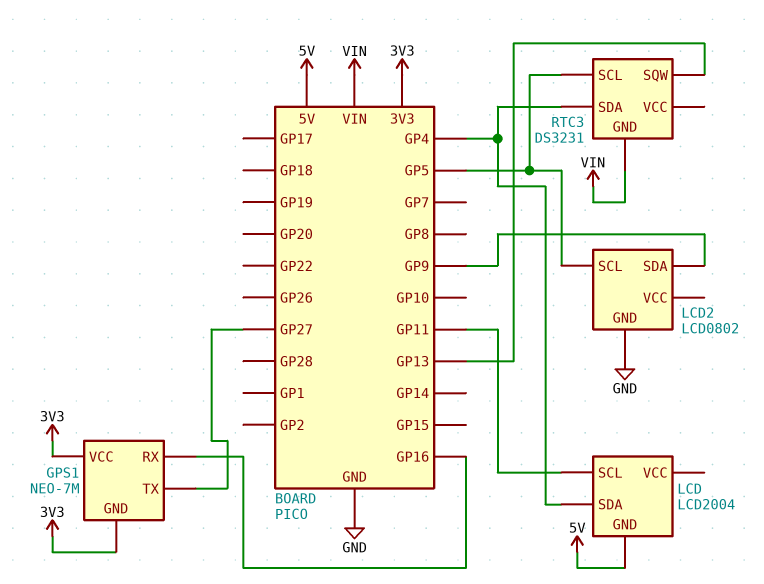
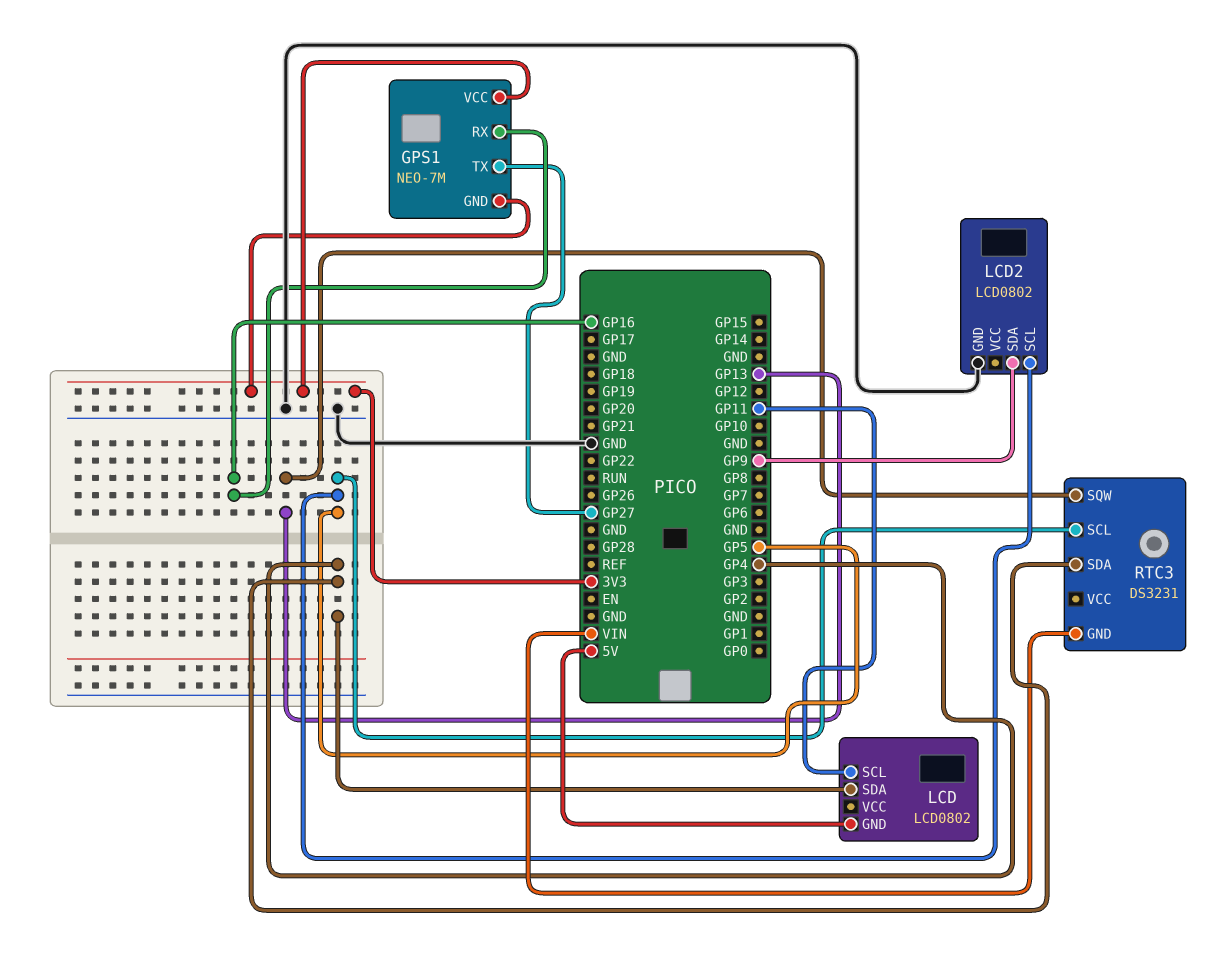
LCD: LCD2004 -> LCD0802

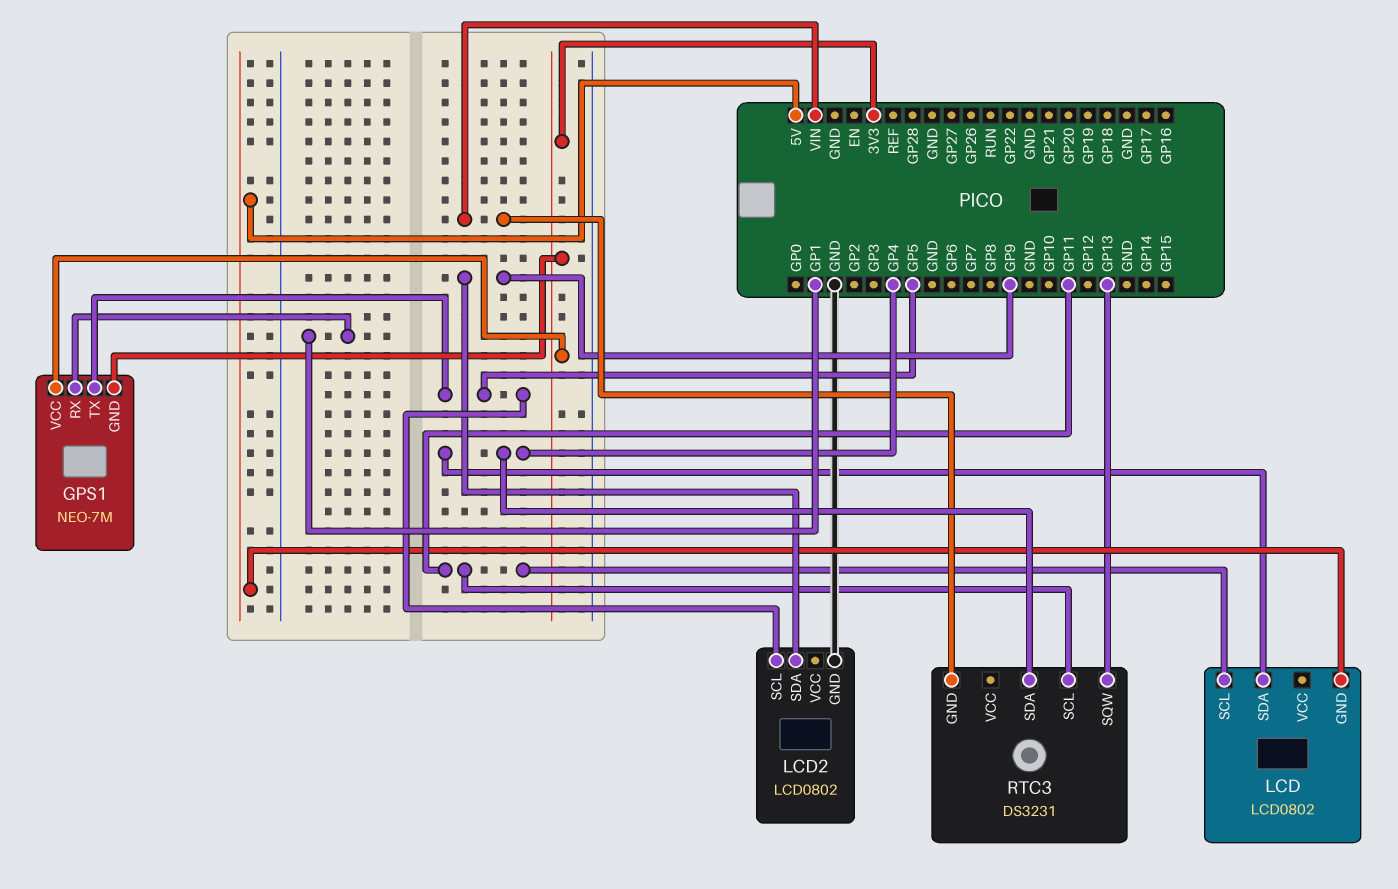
GPS1 pin RX: GP16 -> GP1
GPS1 pin TX: GP27 -> GP5
RTC3 pin SCL: GP5 -> GP11

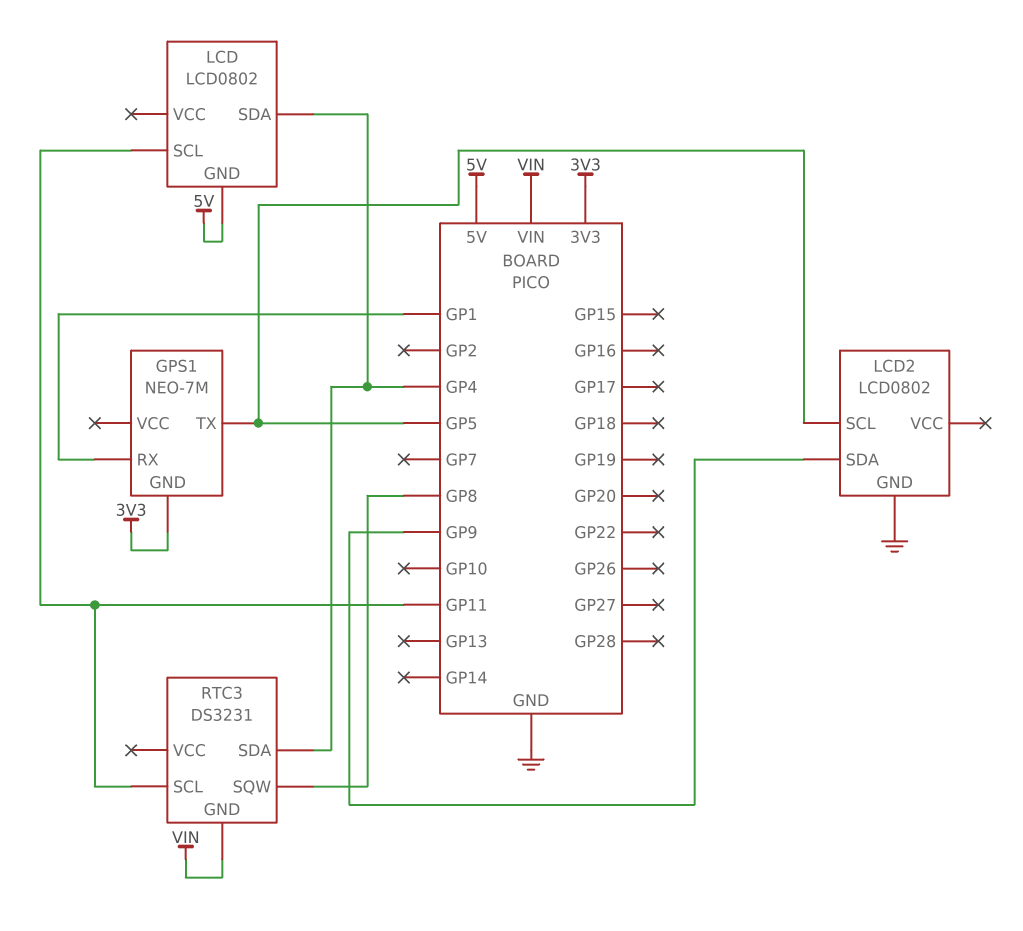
GPS1 pin VCC: 3V3 -> none
RTC3 pin SQW: GP13 -> GP8

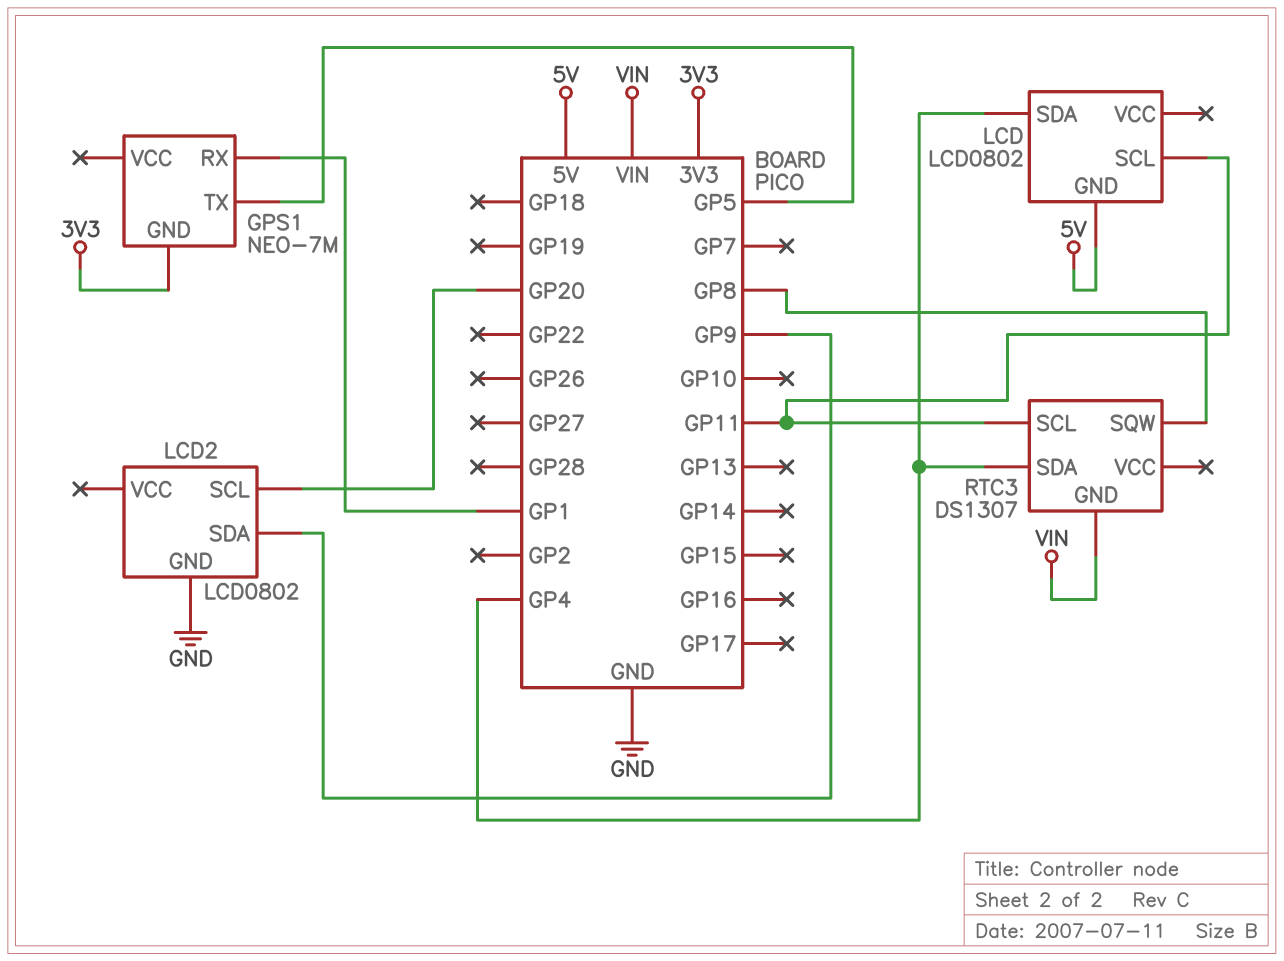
LCD2 pin SCL: GP5 -> GP20
RTC3: DS3231 -> DS1307

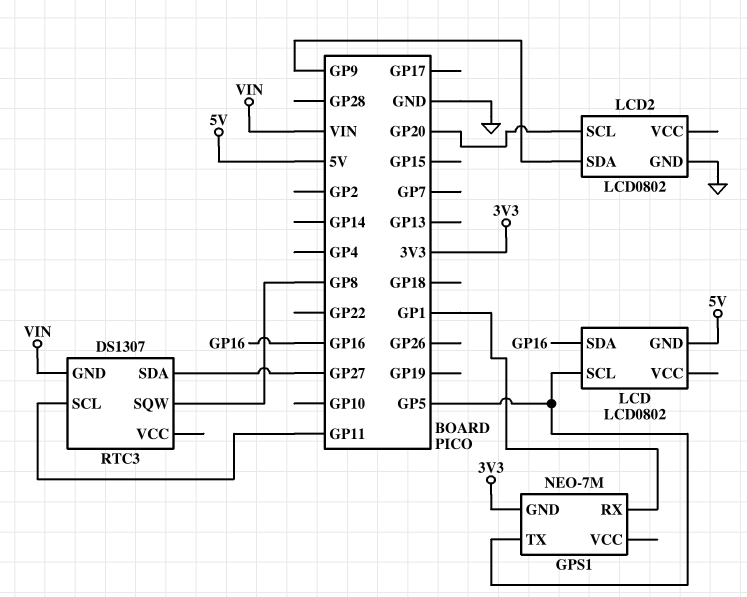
LCD pin SCL: GP11 -> GP5
LCD pin SDA: GP4 -> GP16
RTC3 pin SDA: GP4 -> GP27

